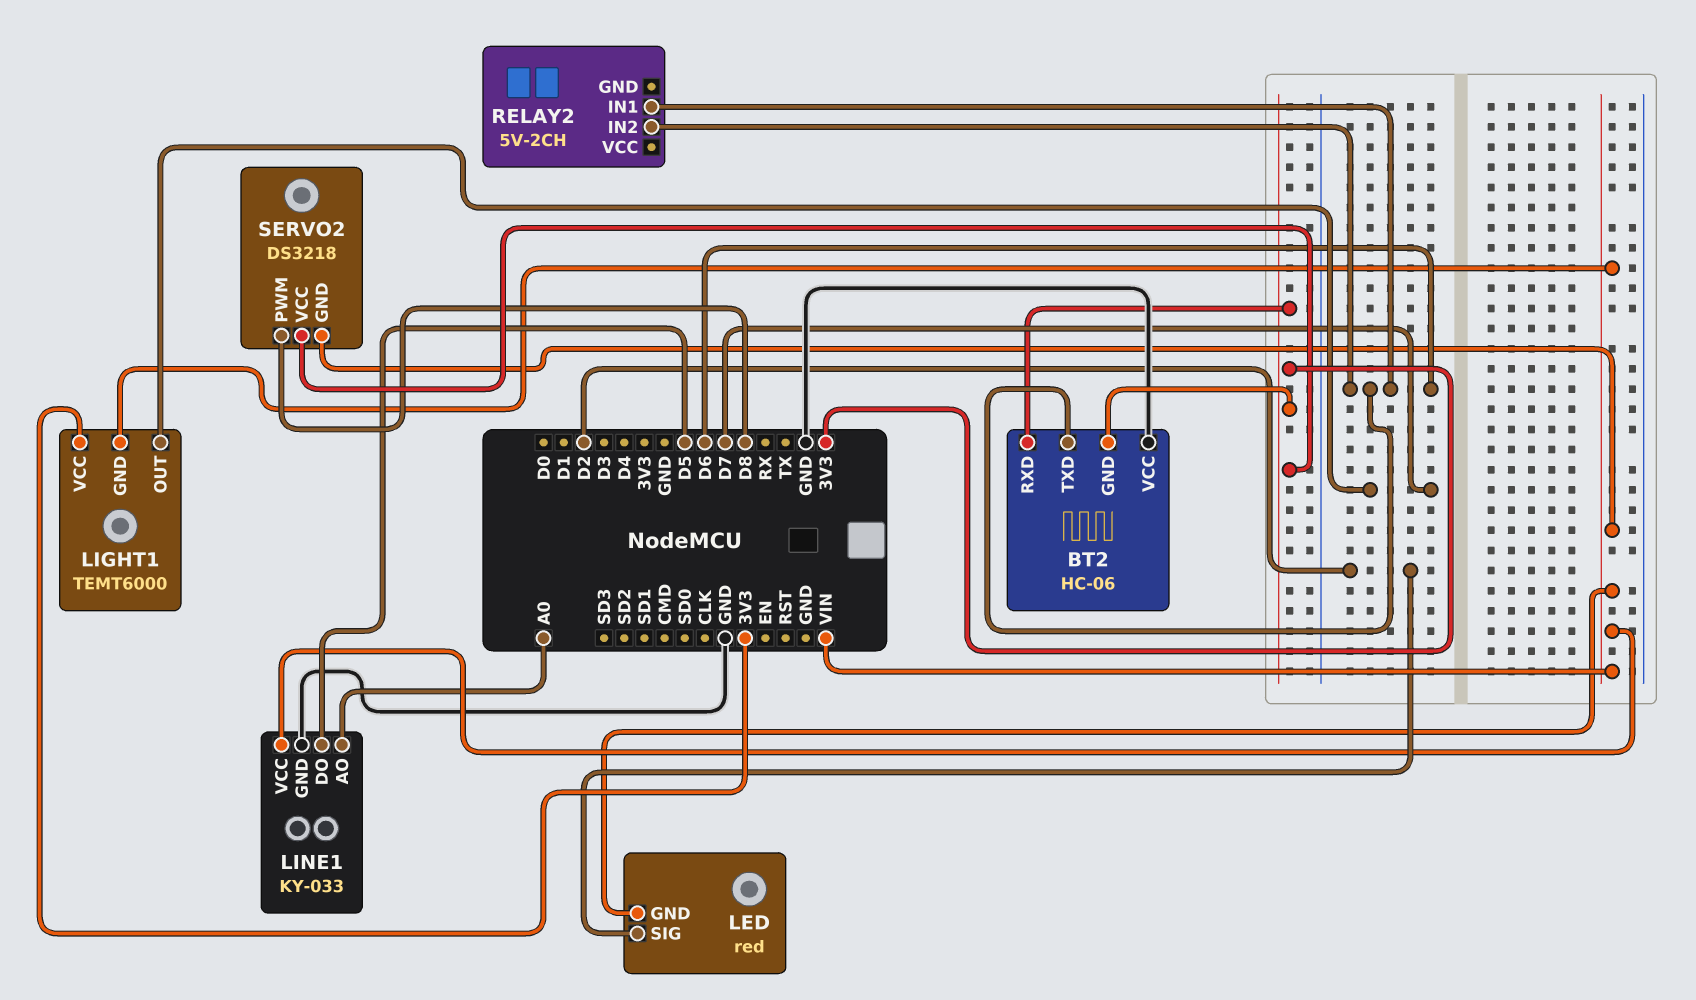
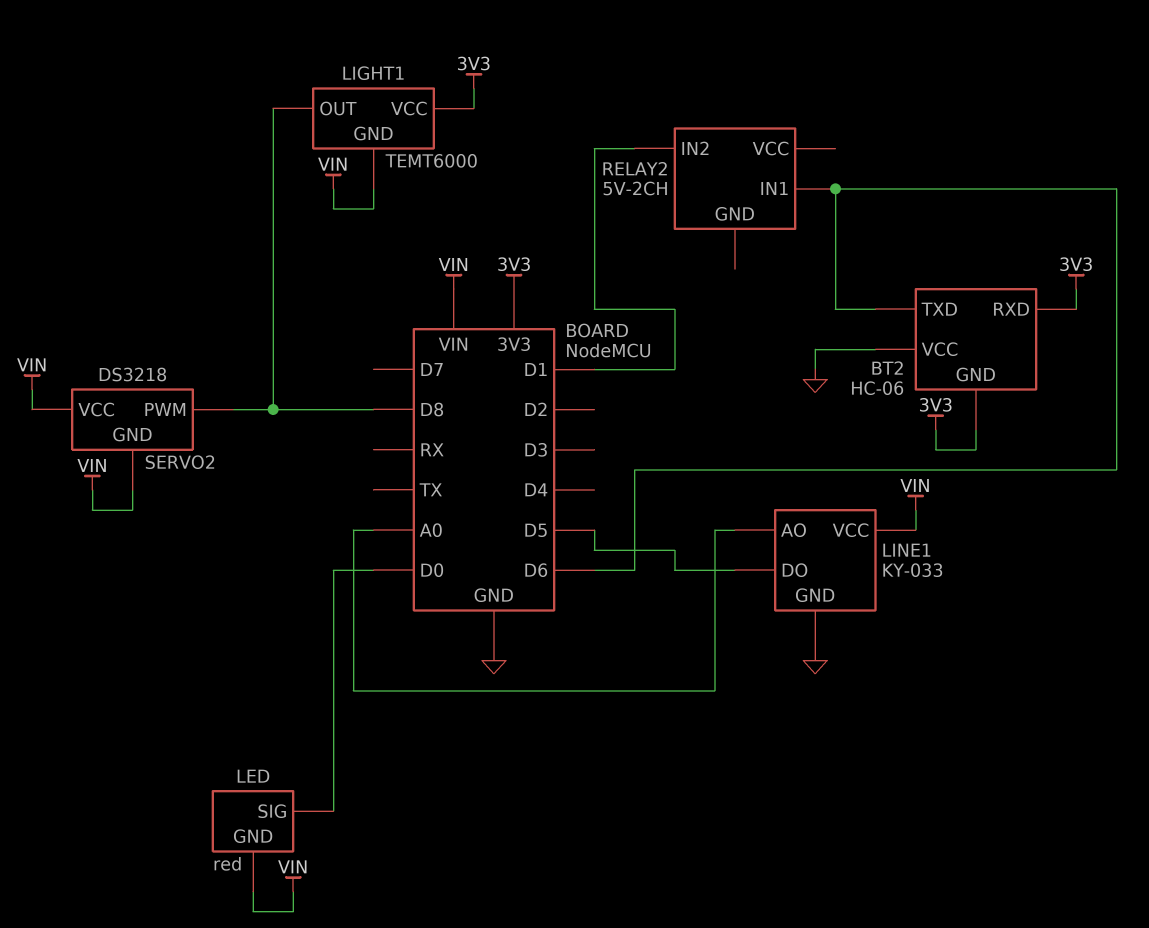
LED pin SIG: D2 -> D0
LIGHT1 pin OUT: D7 -> D8
RELAY2 pin IN2: D6 -> D1
SERVO2 pin VCC: 3V3 -> VIN

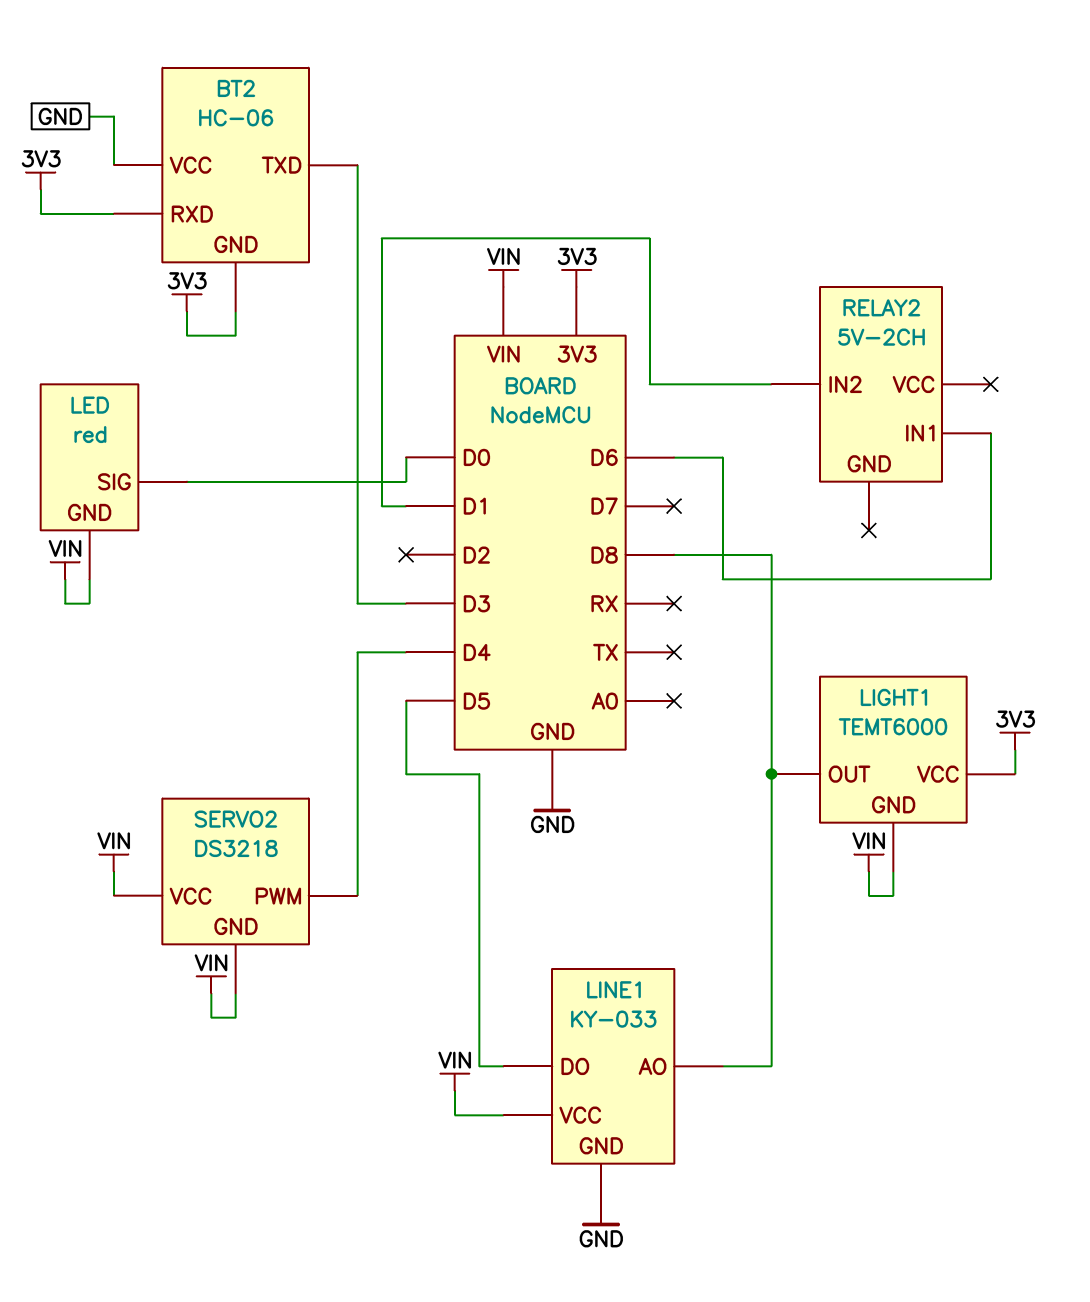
BT2 pin TXD: D6 -> D3
LINE1 pin AO: A0 -> D8
SERVO2 pin PWM: D8 -> D4

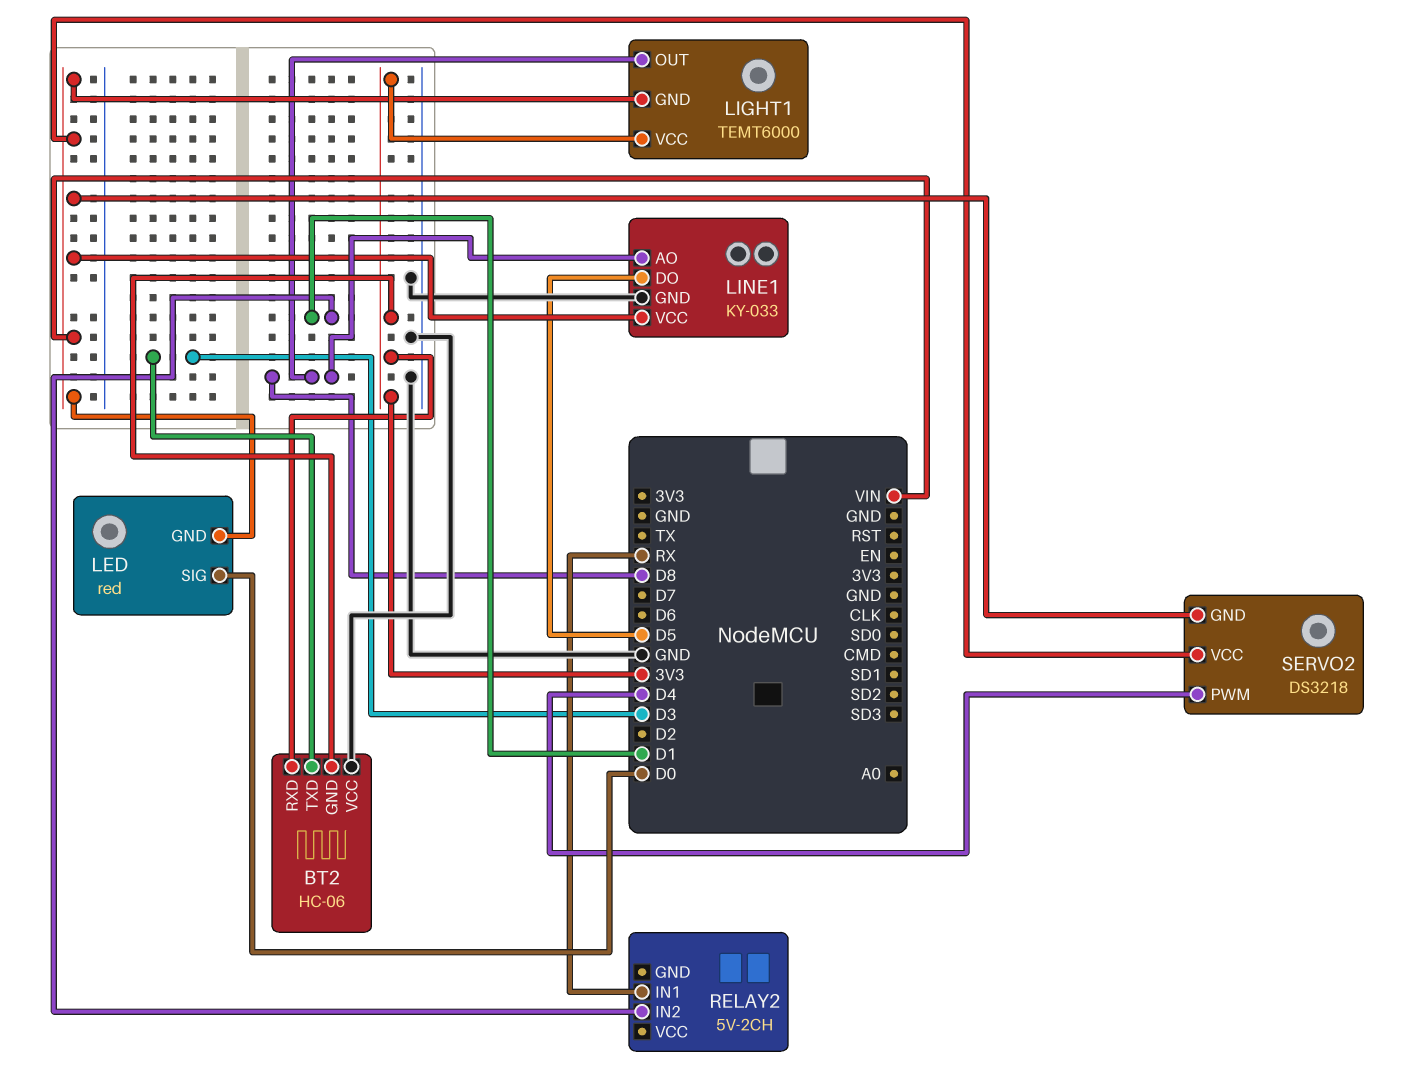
RELAY2 pin IN1: D6 -> RX

